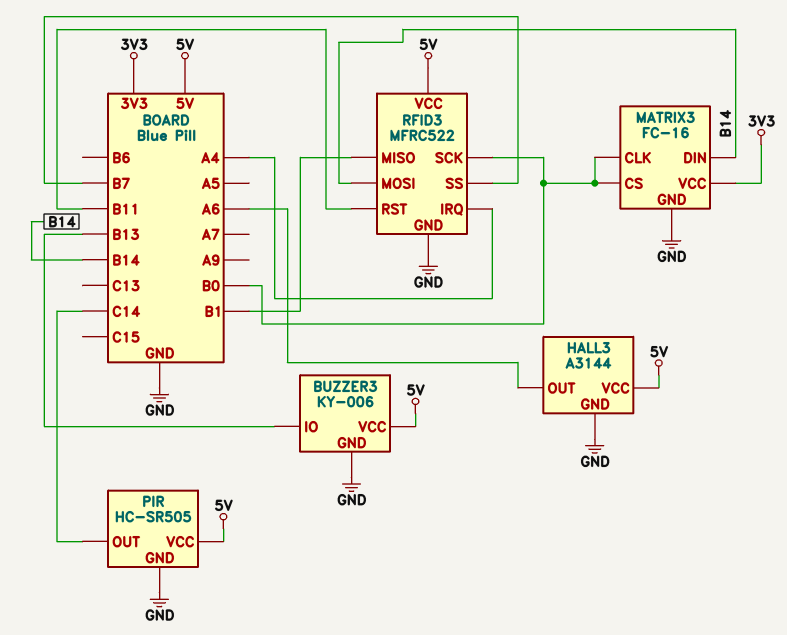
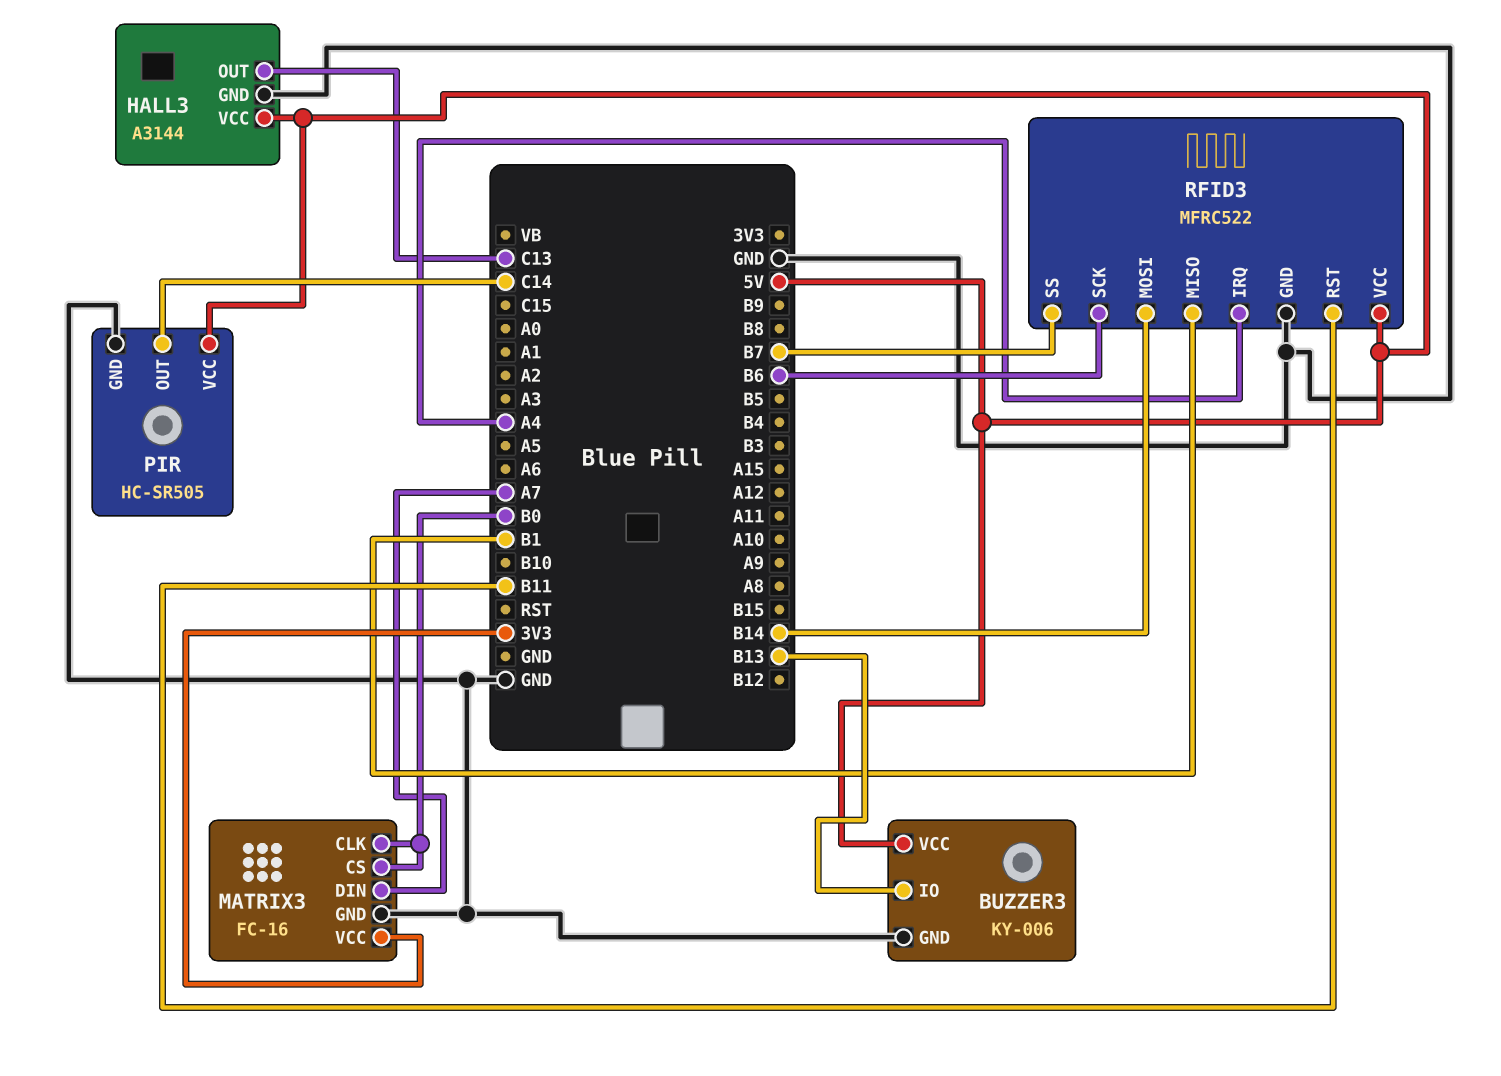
HALL3 pin OUT: A6 -> C13
MATRIX3 pin DIN: B14 -> A7
RFID3 pin SCK: B0 -> B6

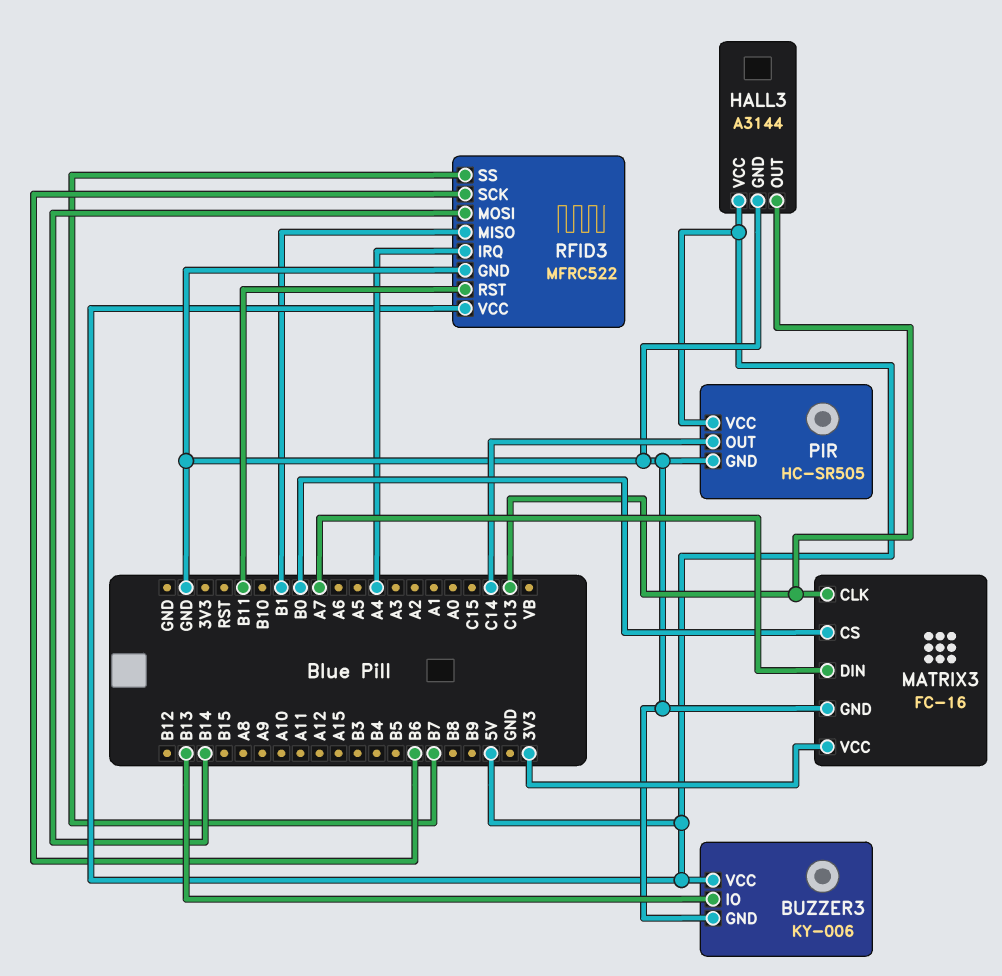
MATRIX3 pin CLK: B0 -> C13

